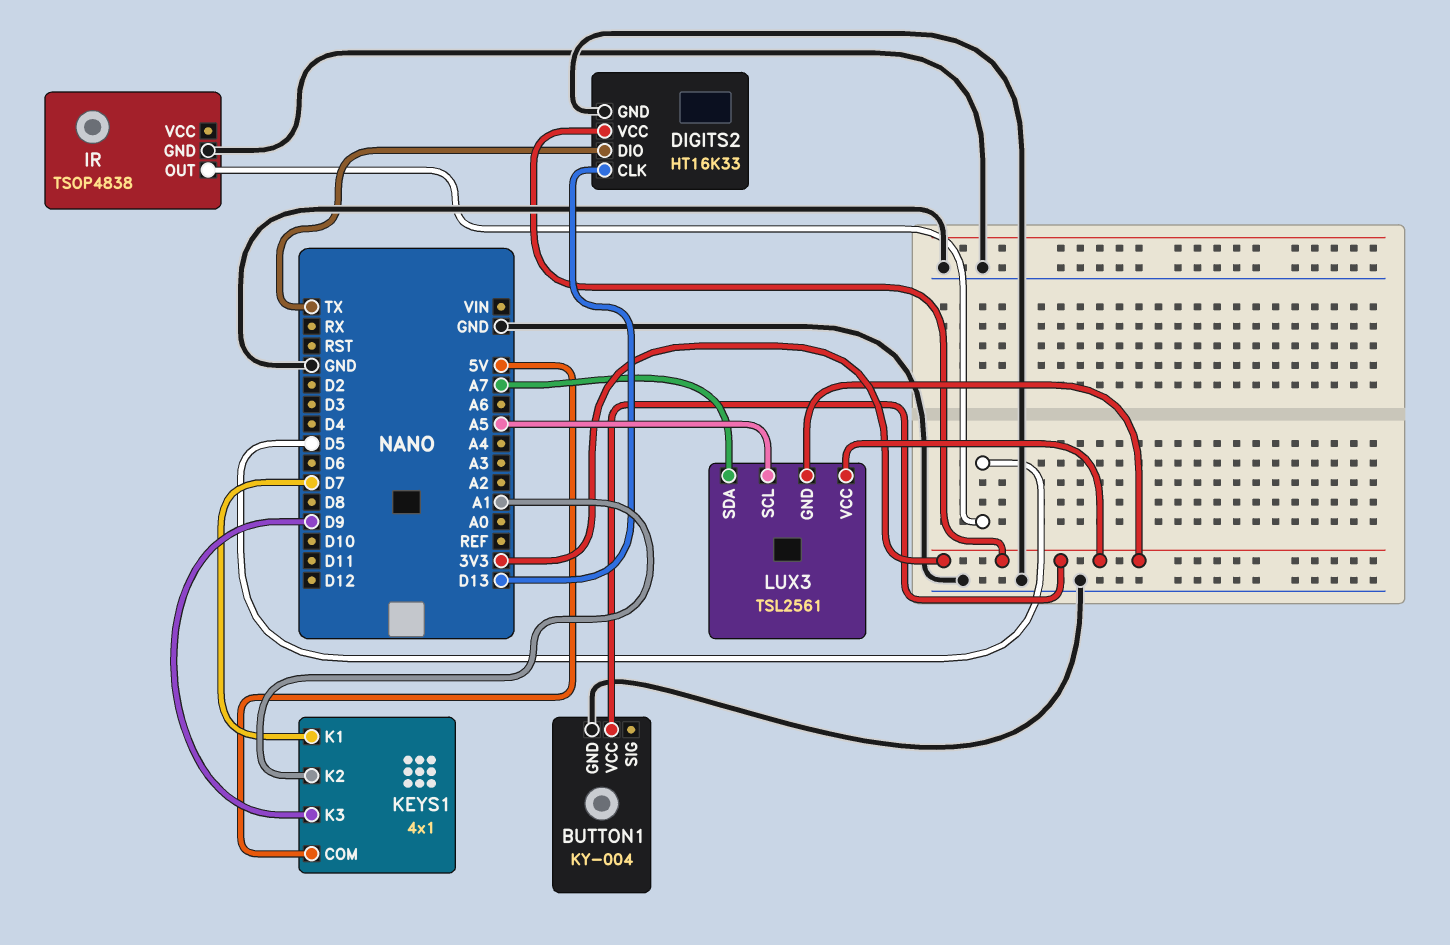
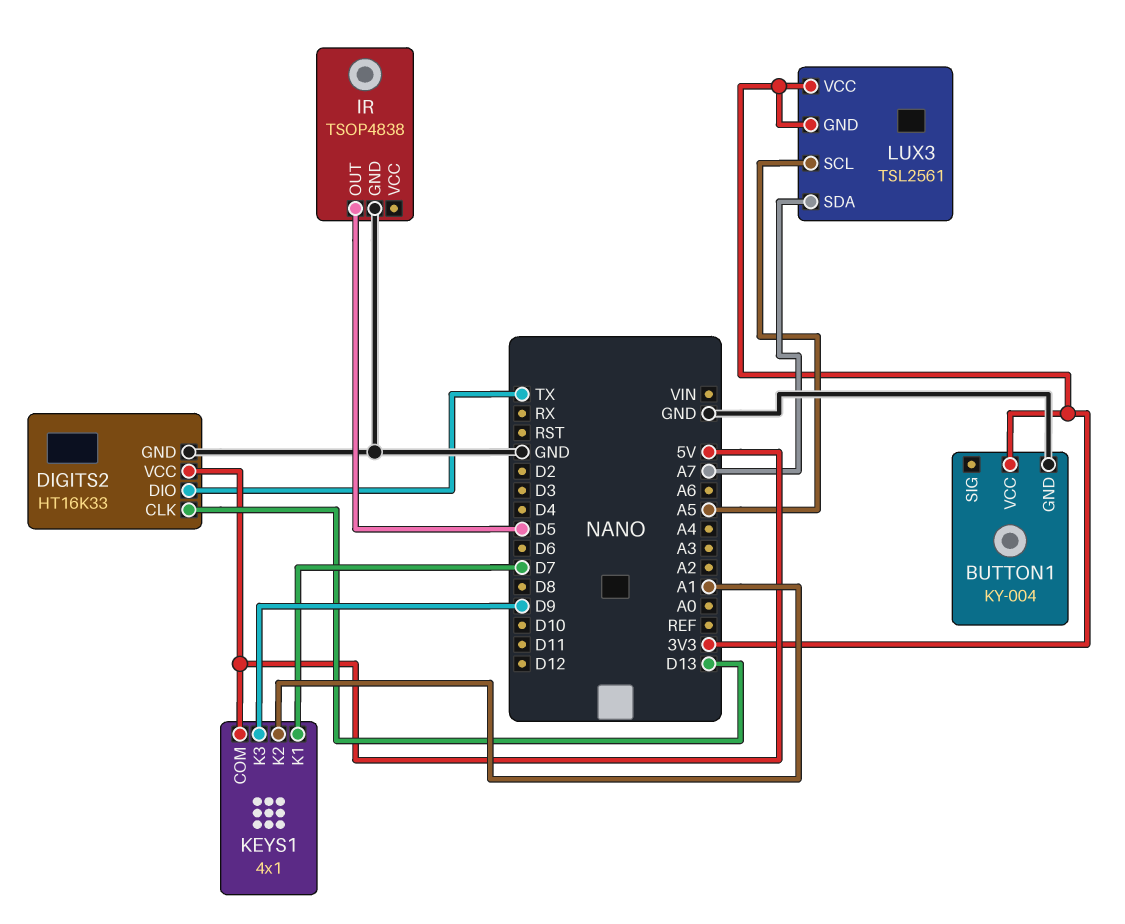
DIGITS2 pin VCC: 3V3 -> 5V

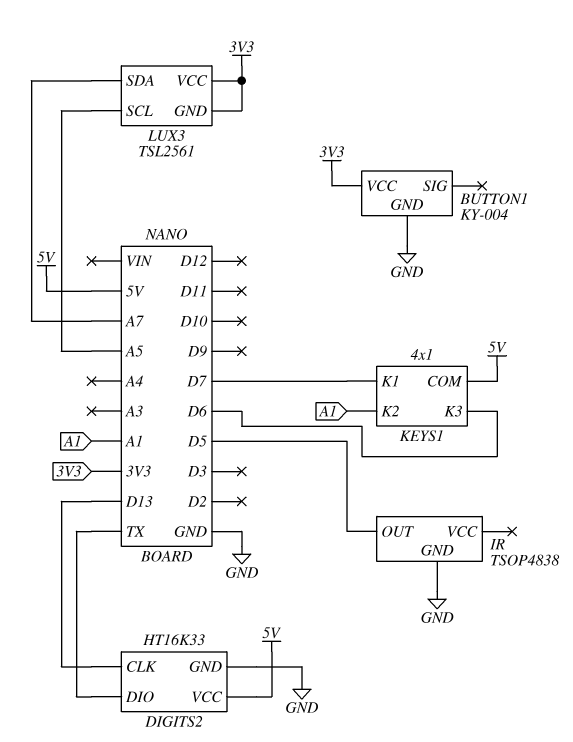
KEYS1 pin K3: D9 -> D6

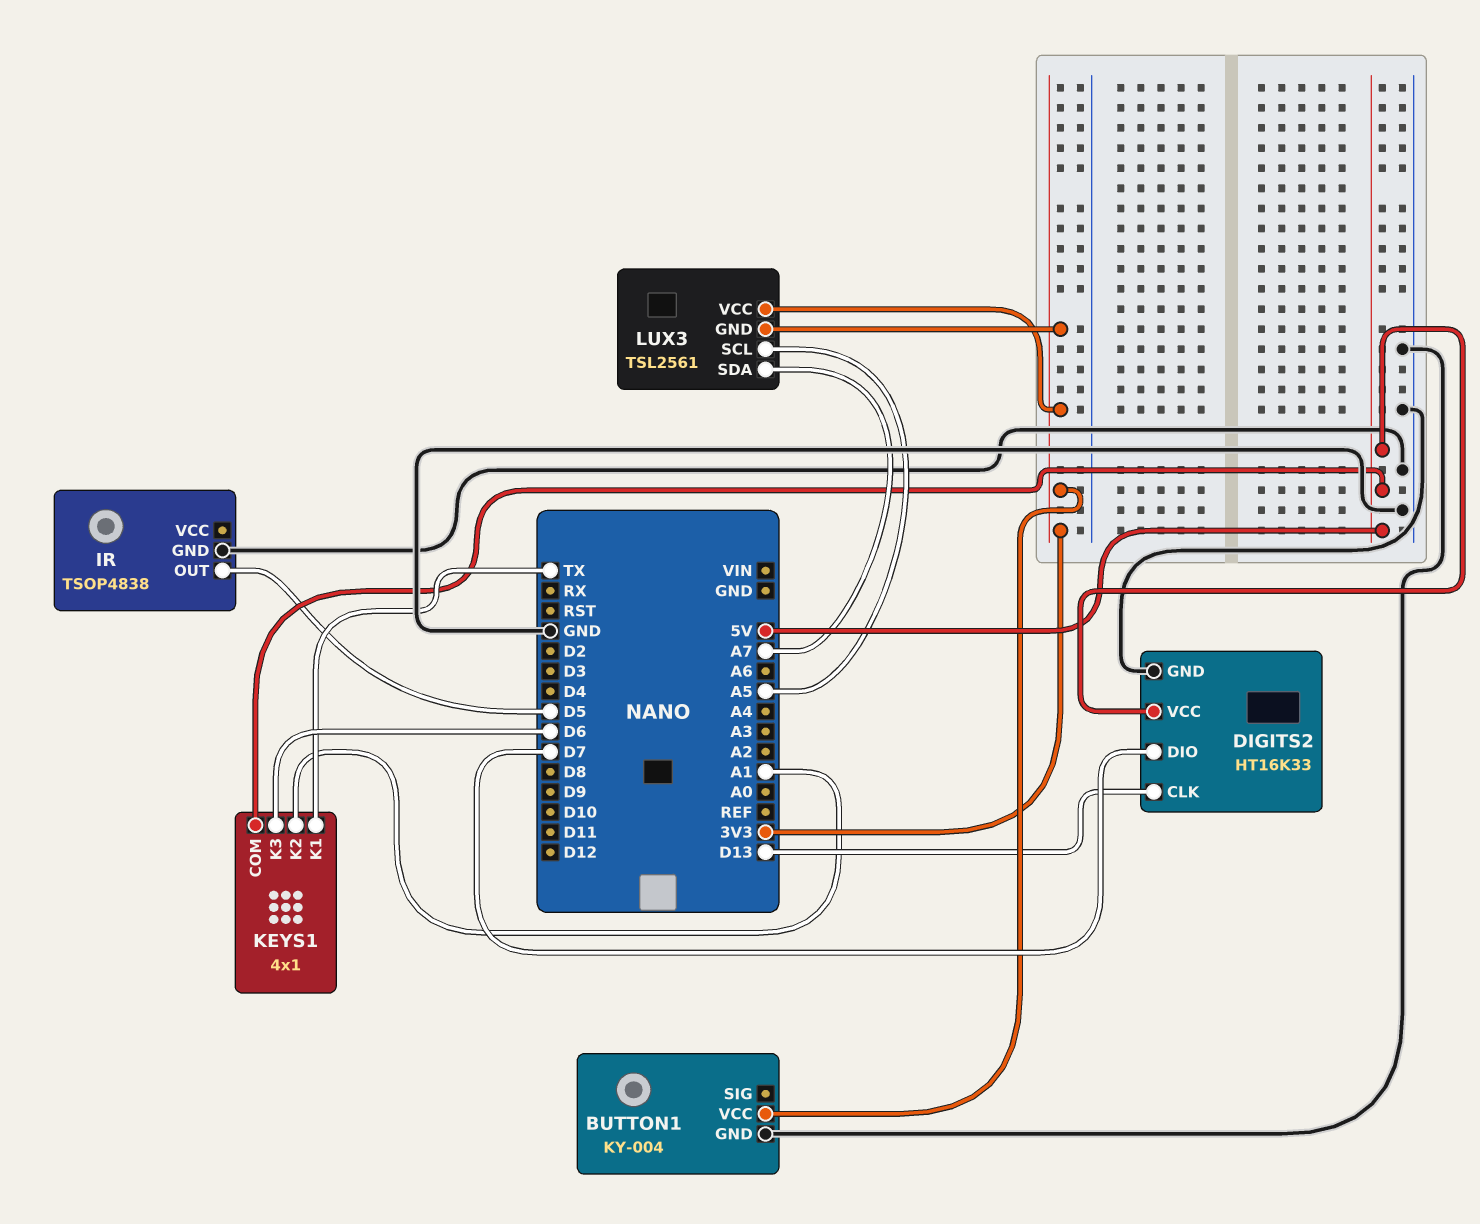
DIGITS2 pin DIO: TX -> D7
KEYS1 pin K1: D7 -> TX

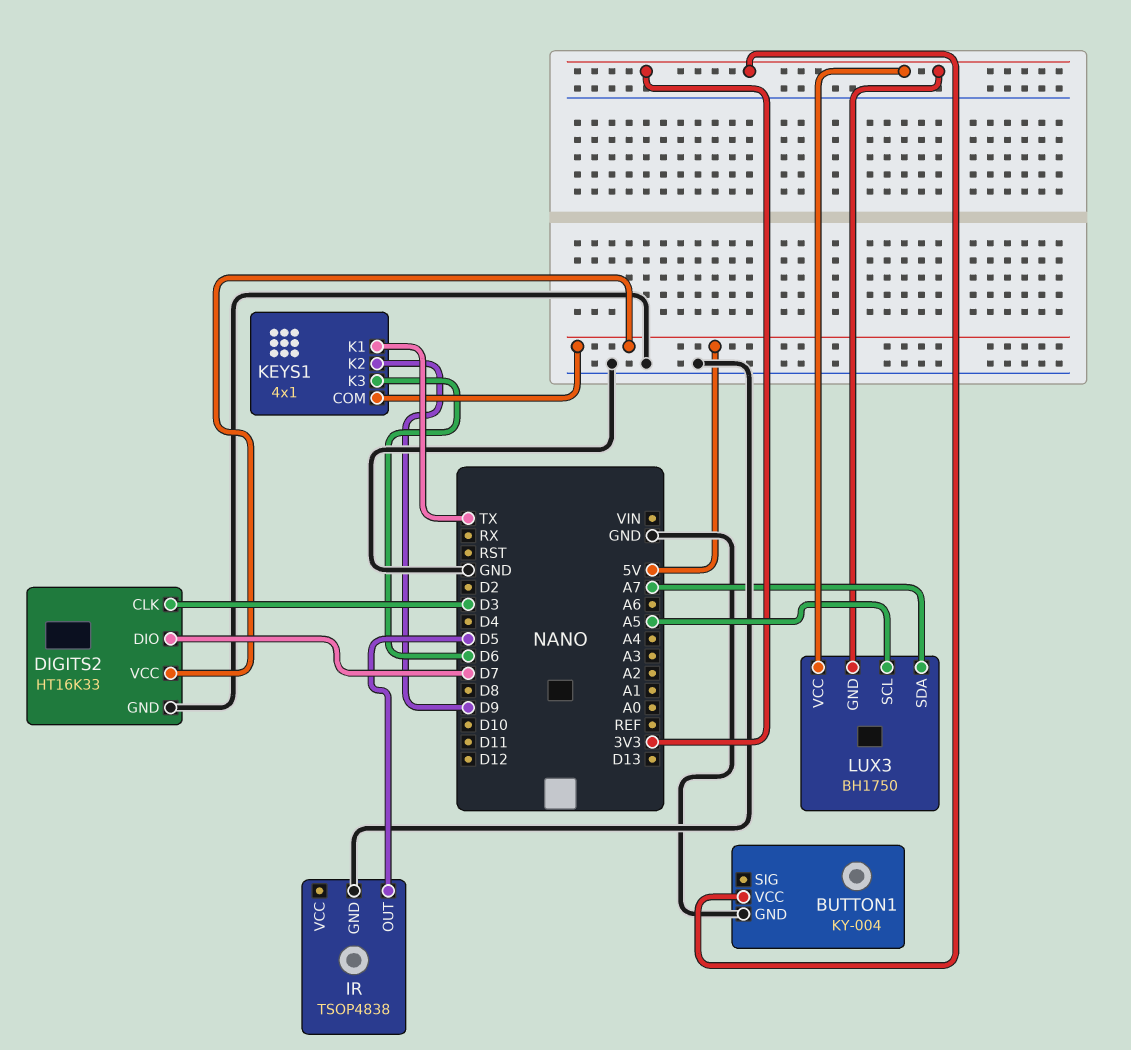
DIGITS2 pin CLK: D13 -> D3
KEYS1 pin K2: A1 -> D9
LUX3: TSL2561 -> BH1750

